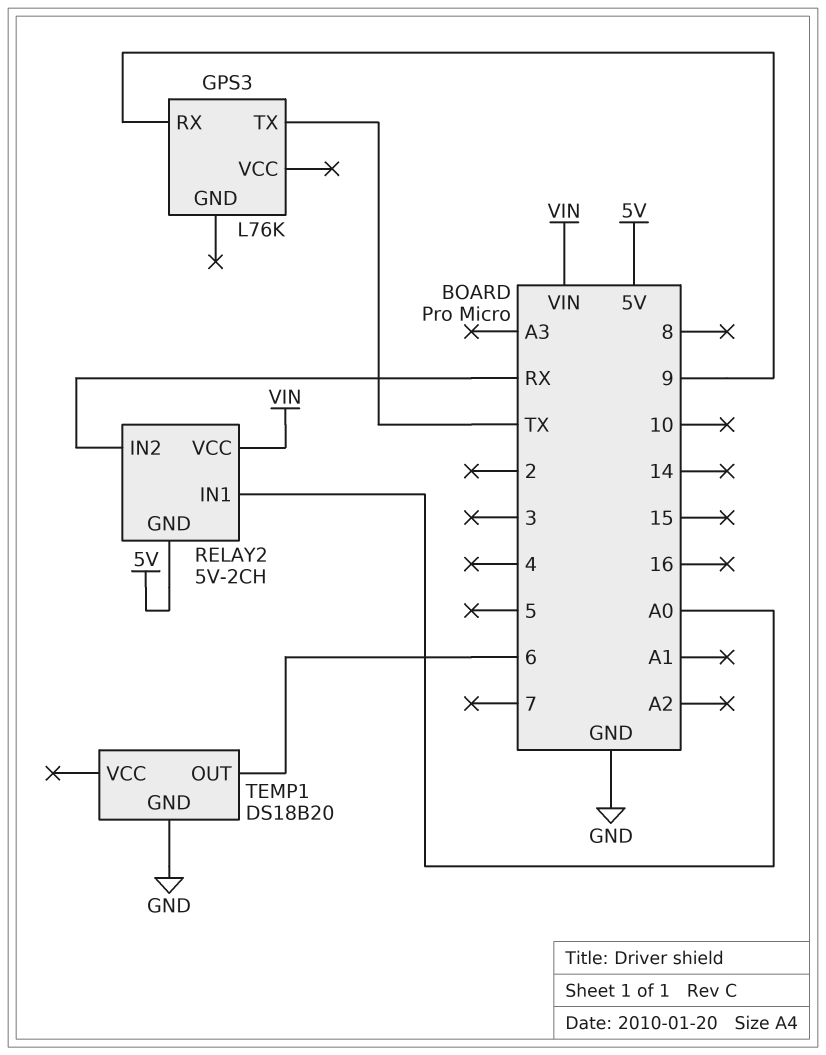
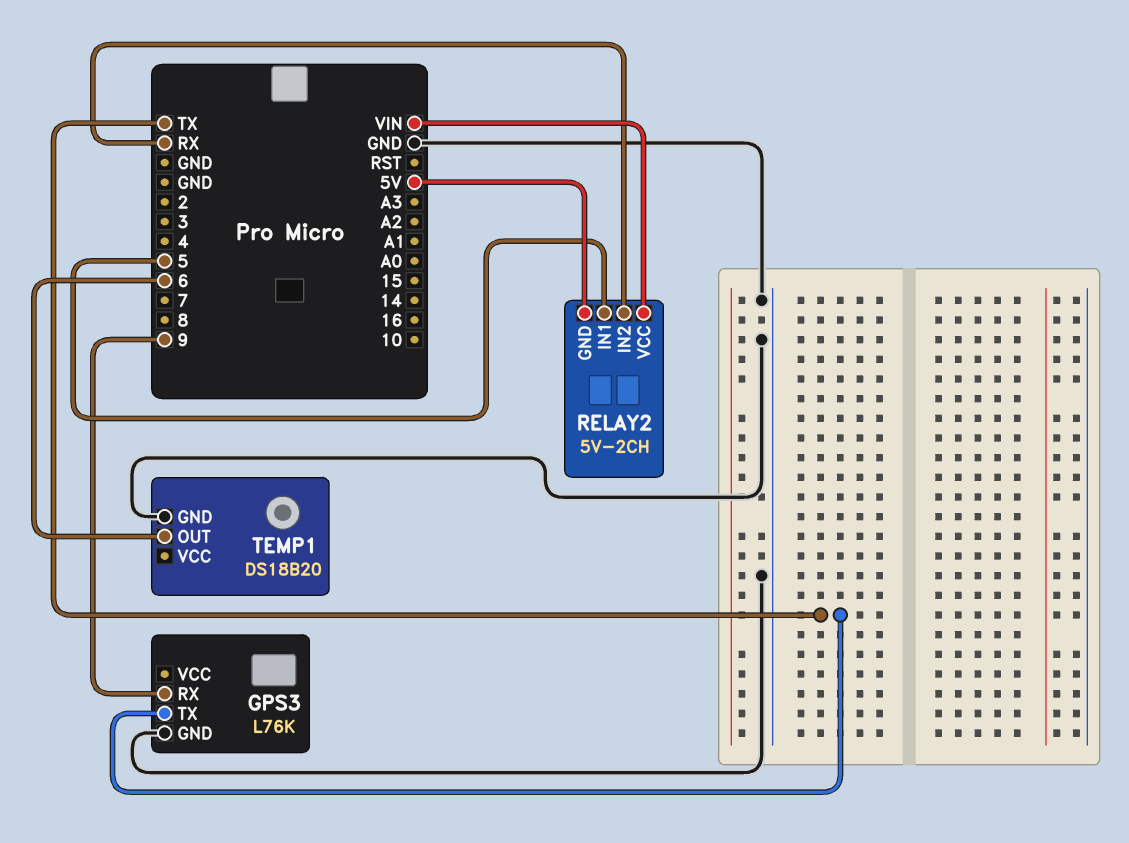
GPS3 pin GND: none -> GND
RELAY2 pin IN1: A0 -> 5

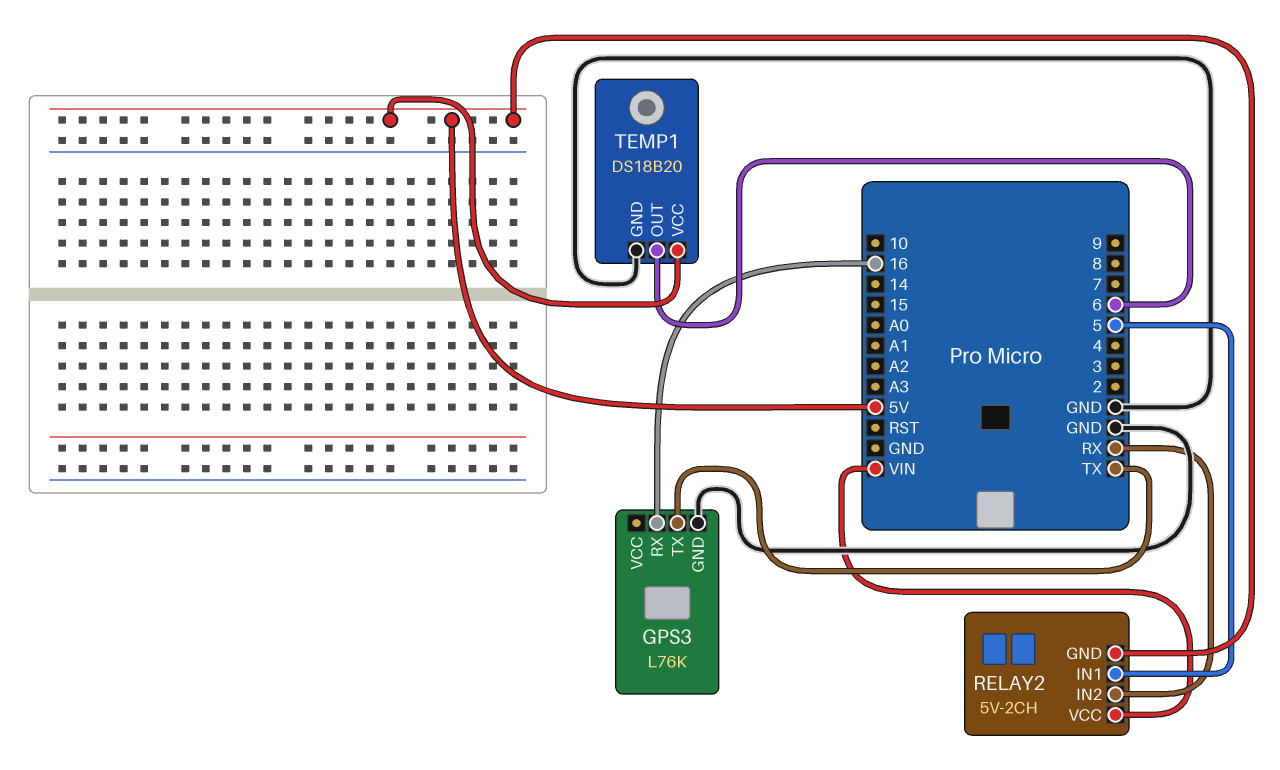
GPS3 pin RX: 9 -> 16
TEMP1 pin VCC: none -> 5V

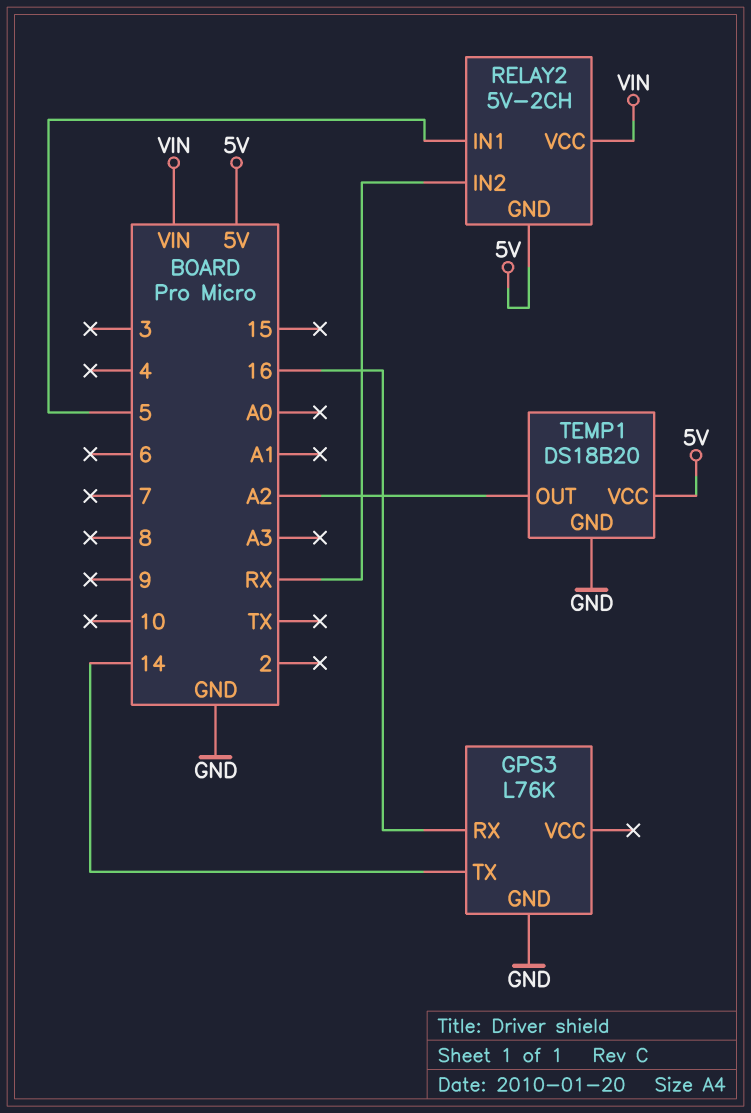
GPS3 pin TX: TX -> 14
TEMP1 pin OUT: 6 -> A2

